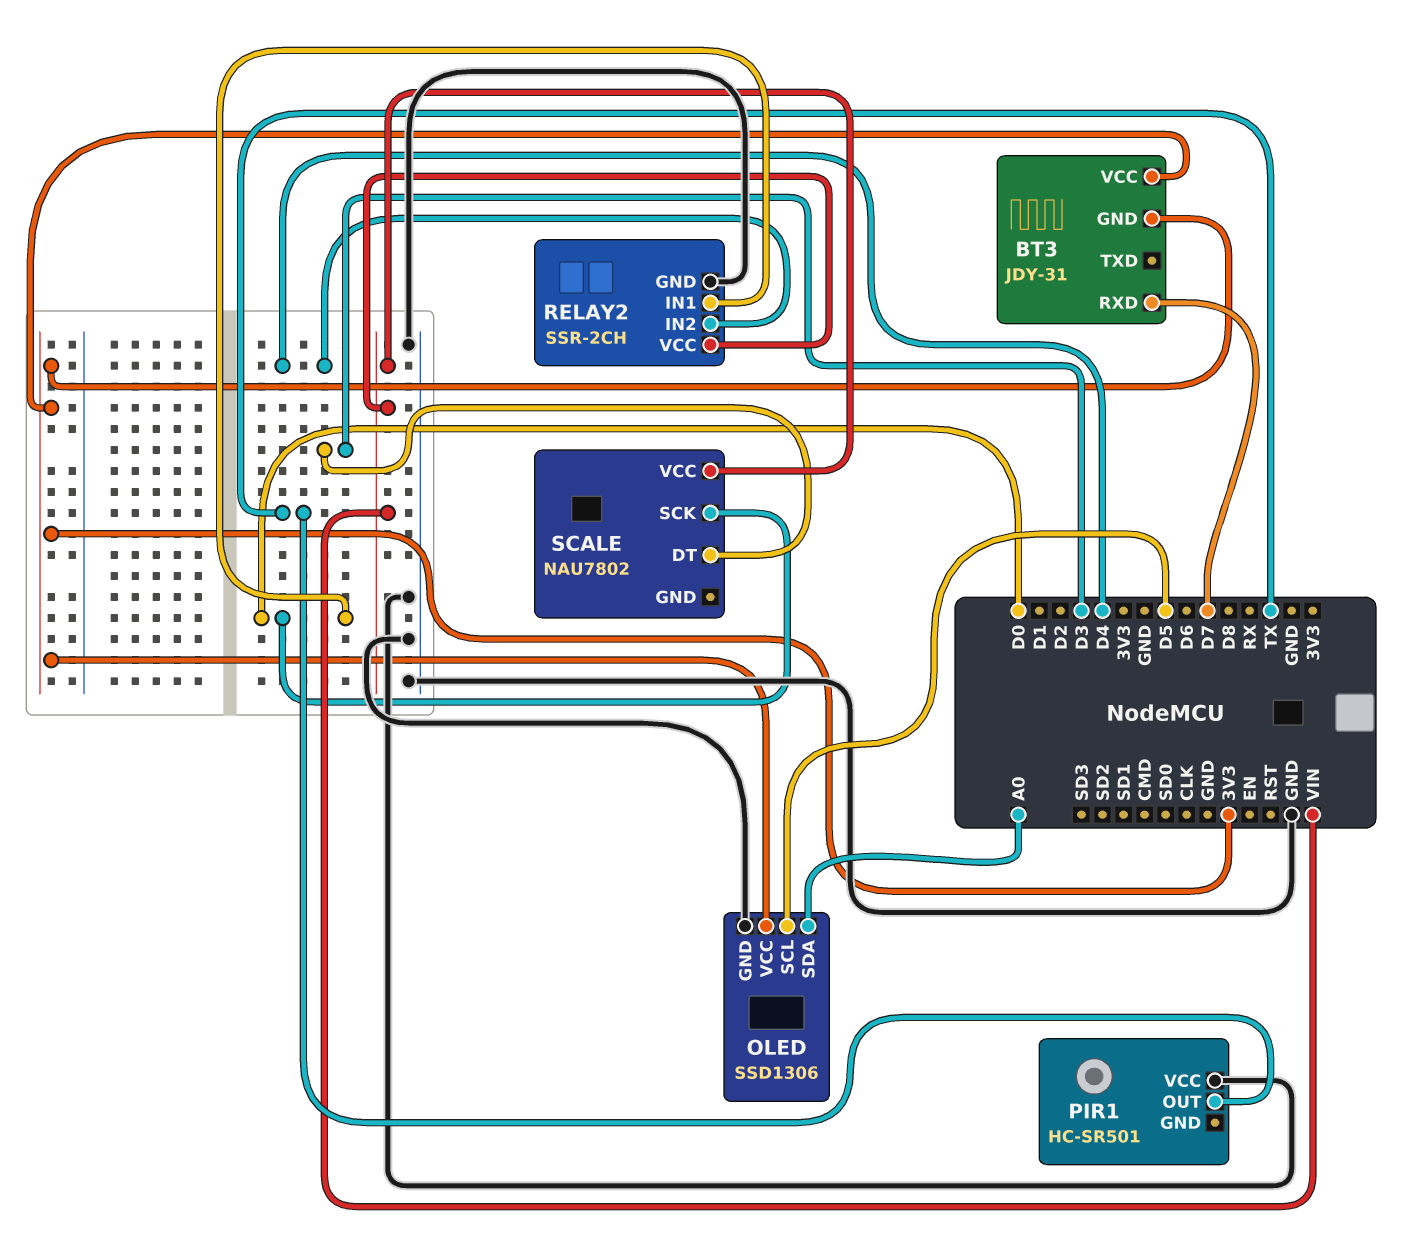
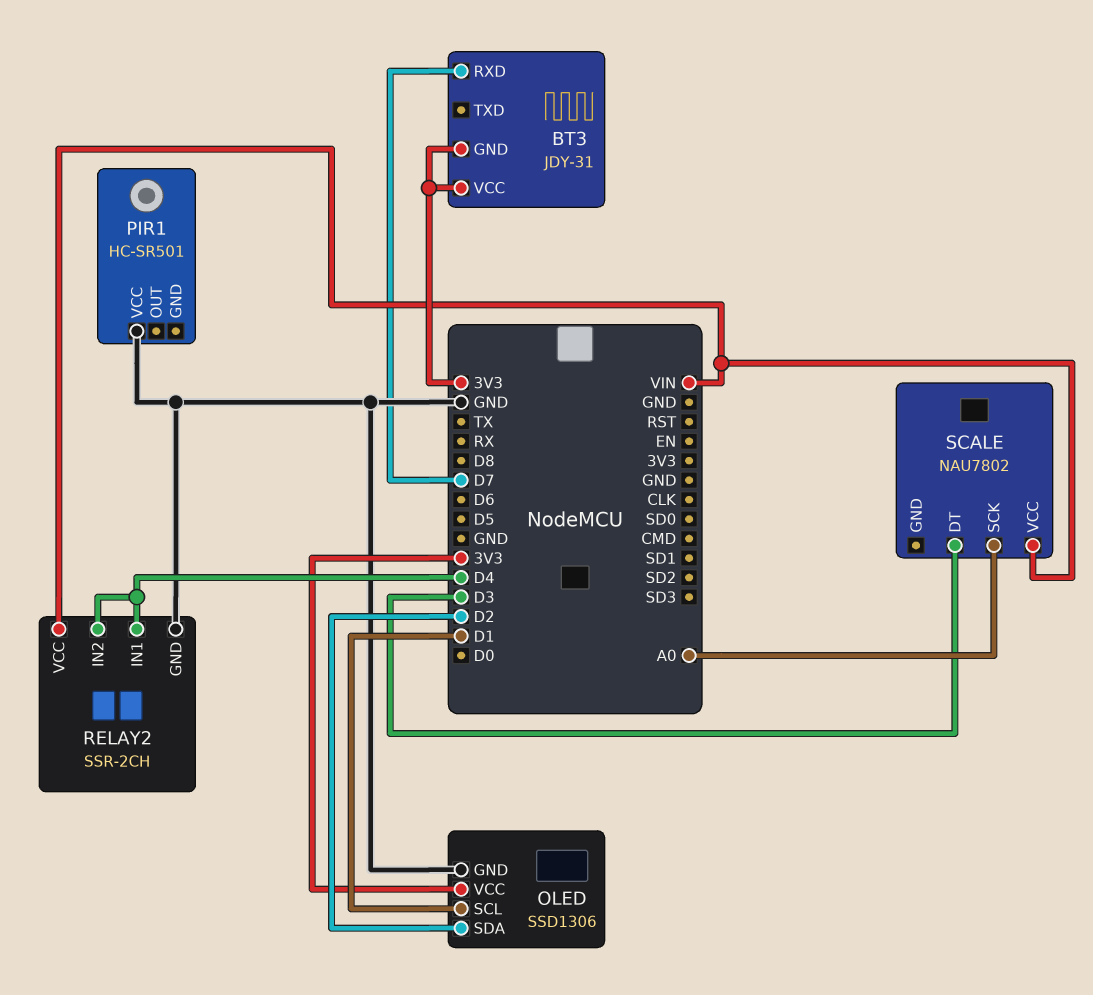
OLED pin SCL: D5 -> D1
OLED pin SDA: A0 -> D2
PIR1 pin OUT: TX -> none
RELAY2 pin IN1: D0 -> D4
SCALE pin SCK: D0 -> A0

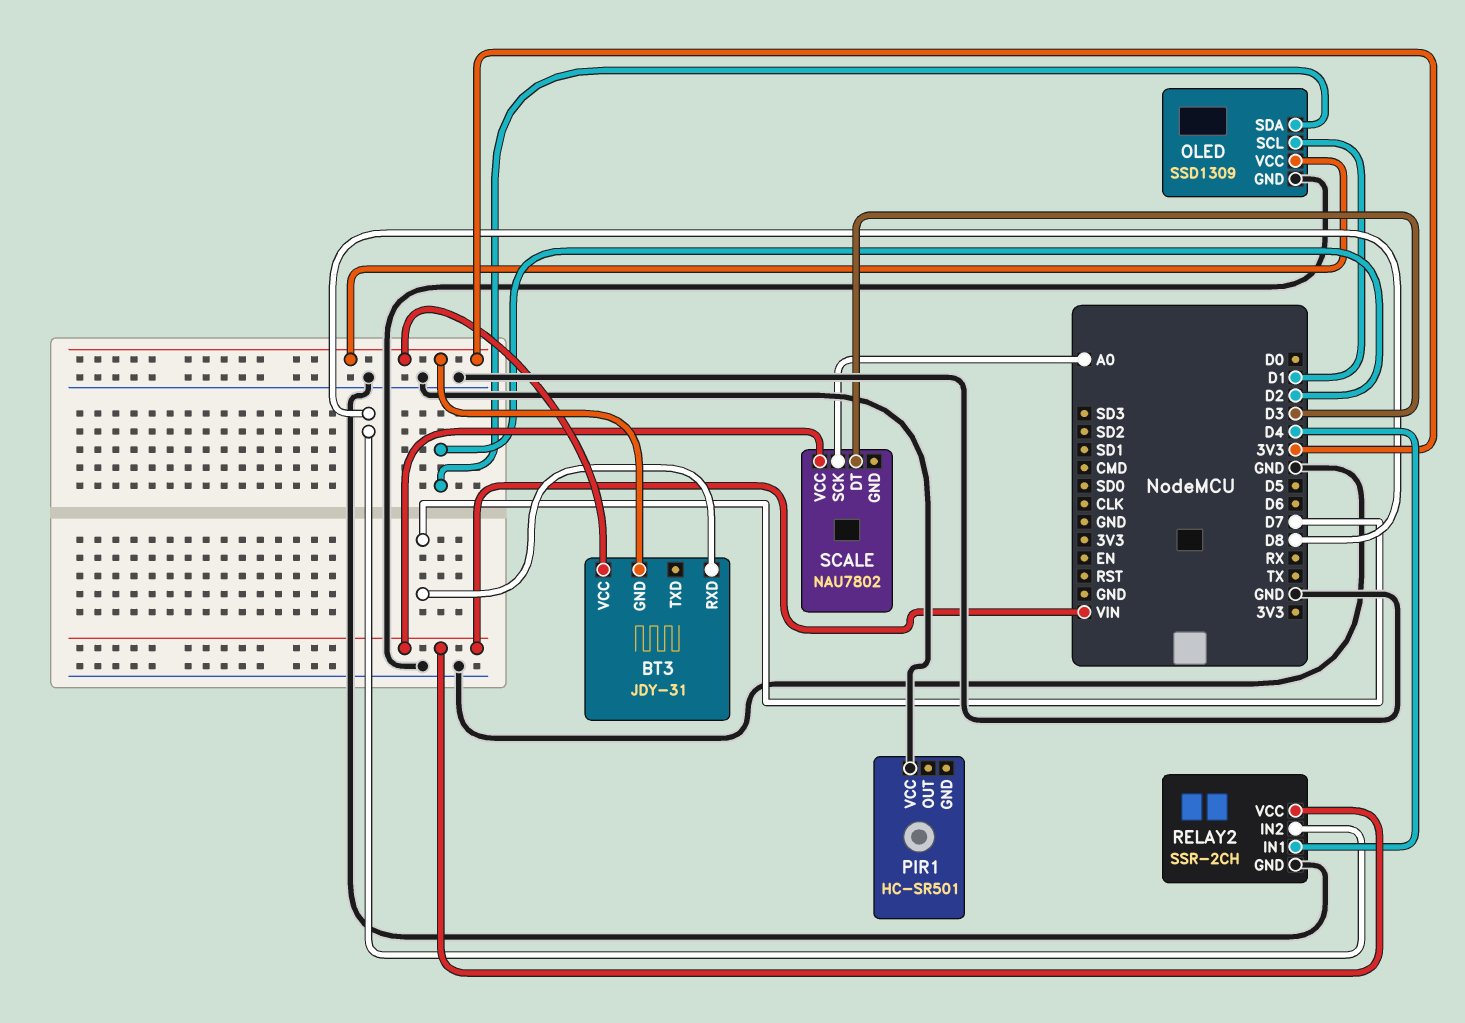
OLED: SSD1306 -> SSD1309
RELAY2 pin IN2: D4 -> D8

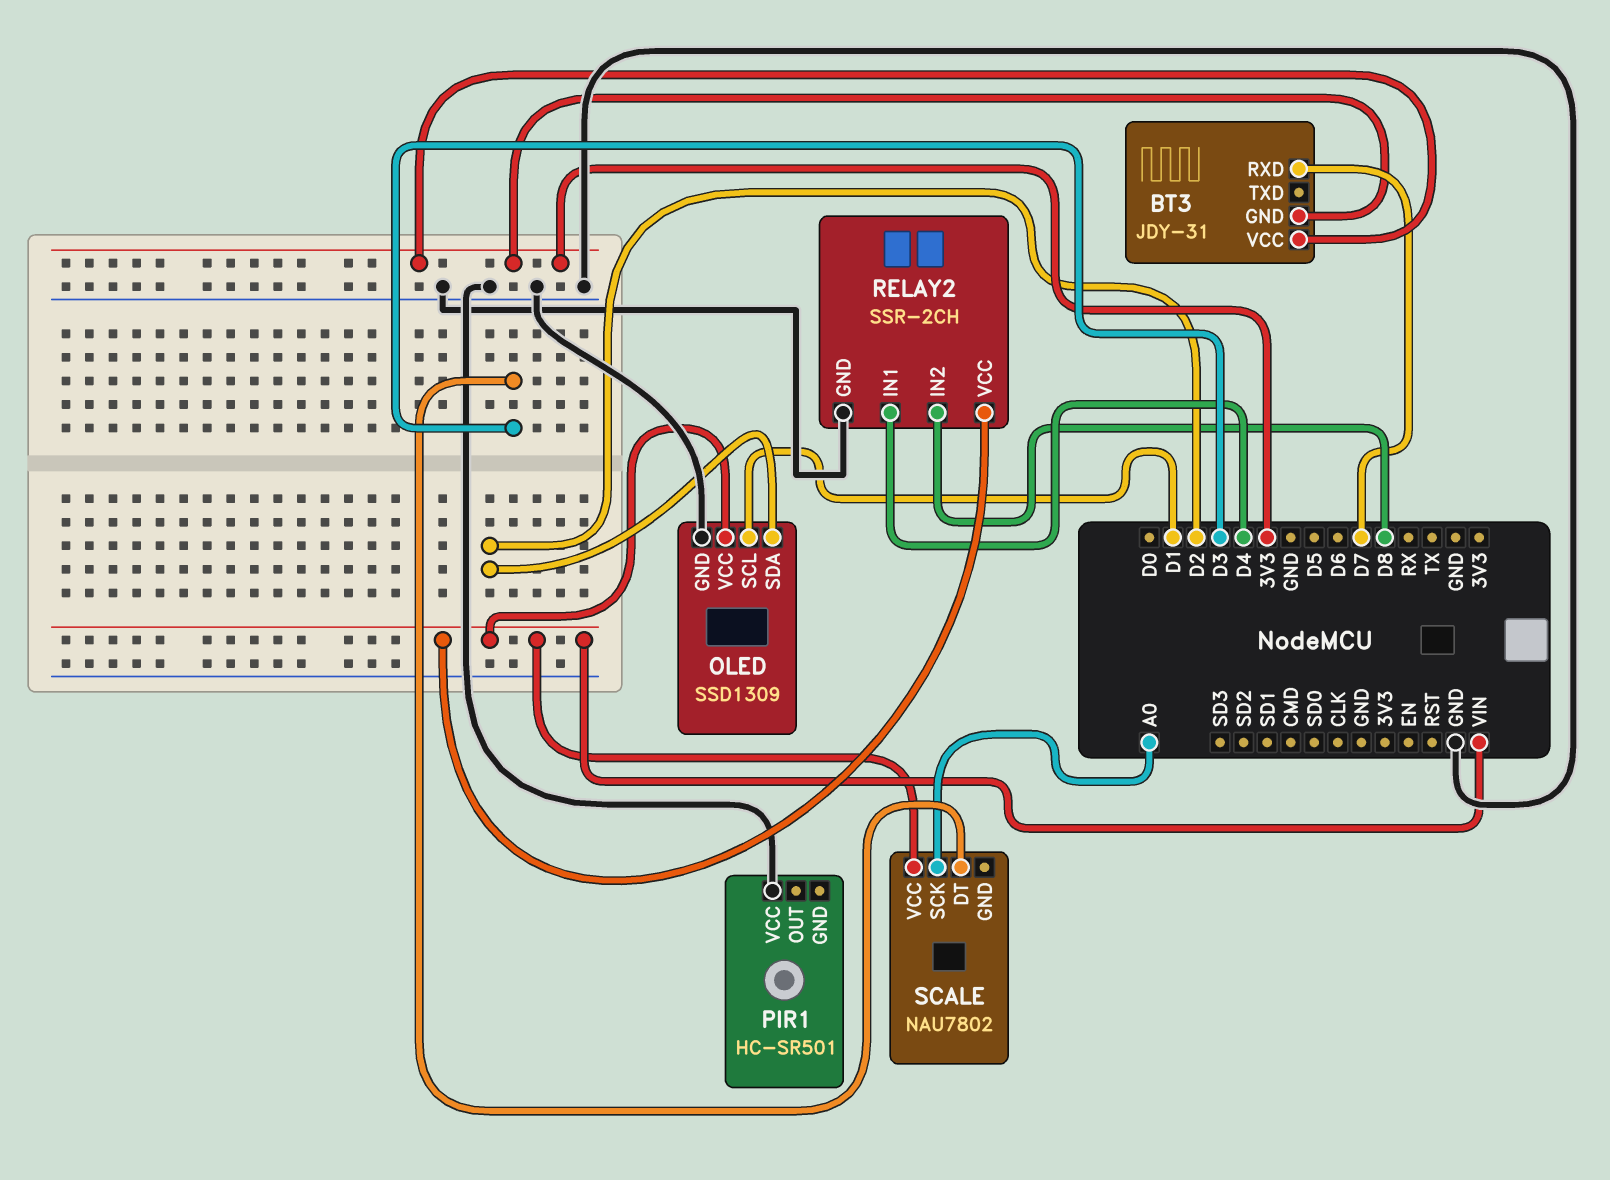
OLED pin VCC: 3V3 -> VIN

